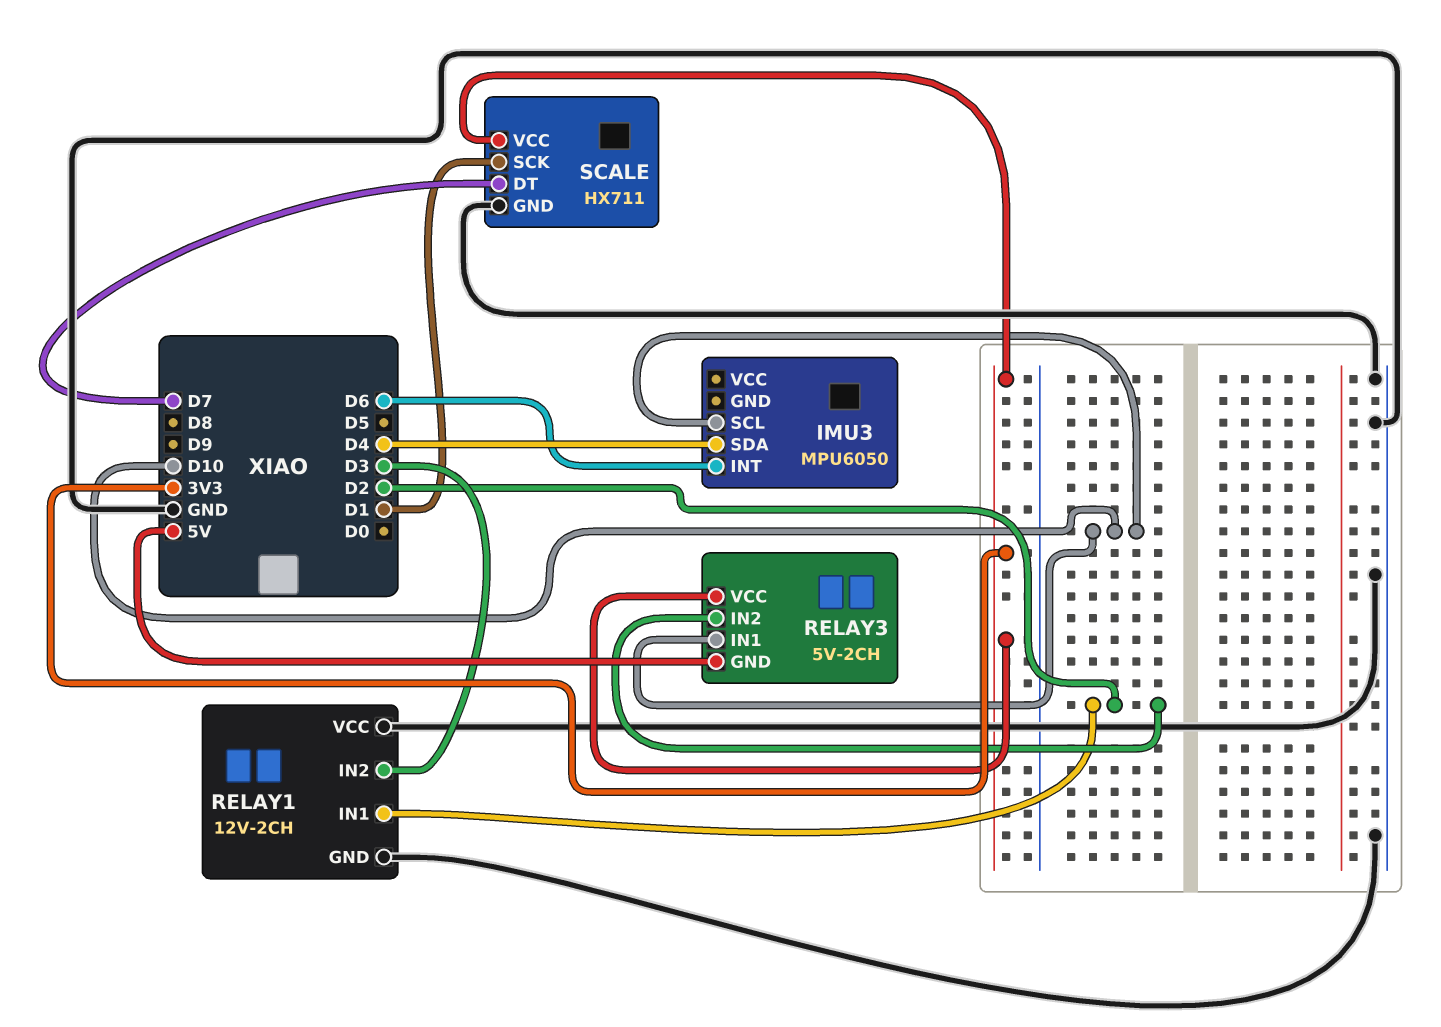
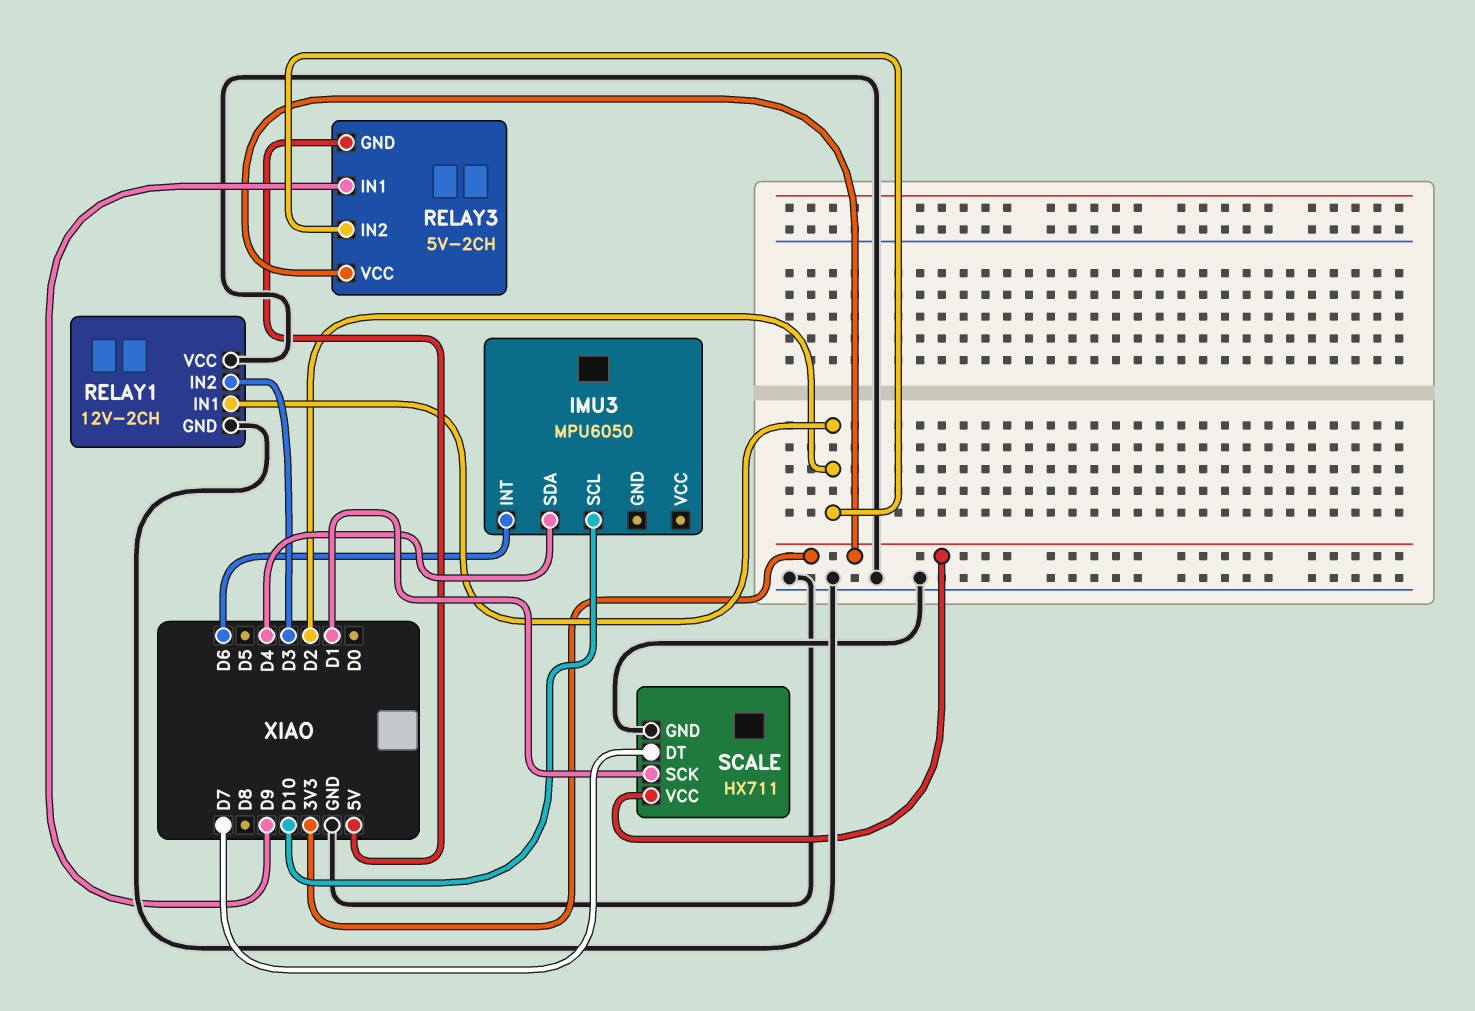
RELAY3 pin IN1: D10 -> D9

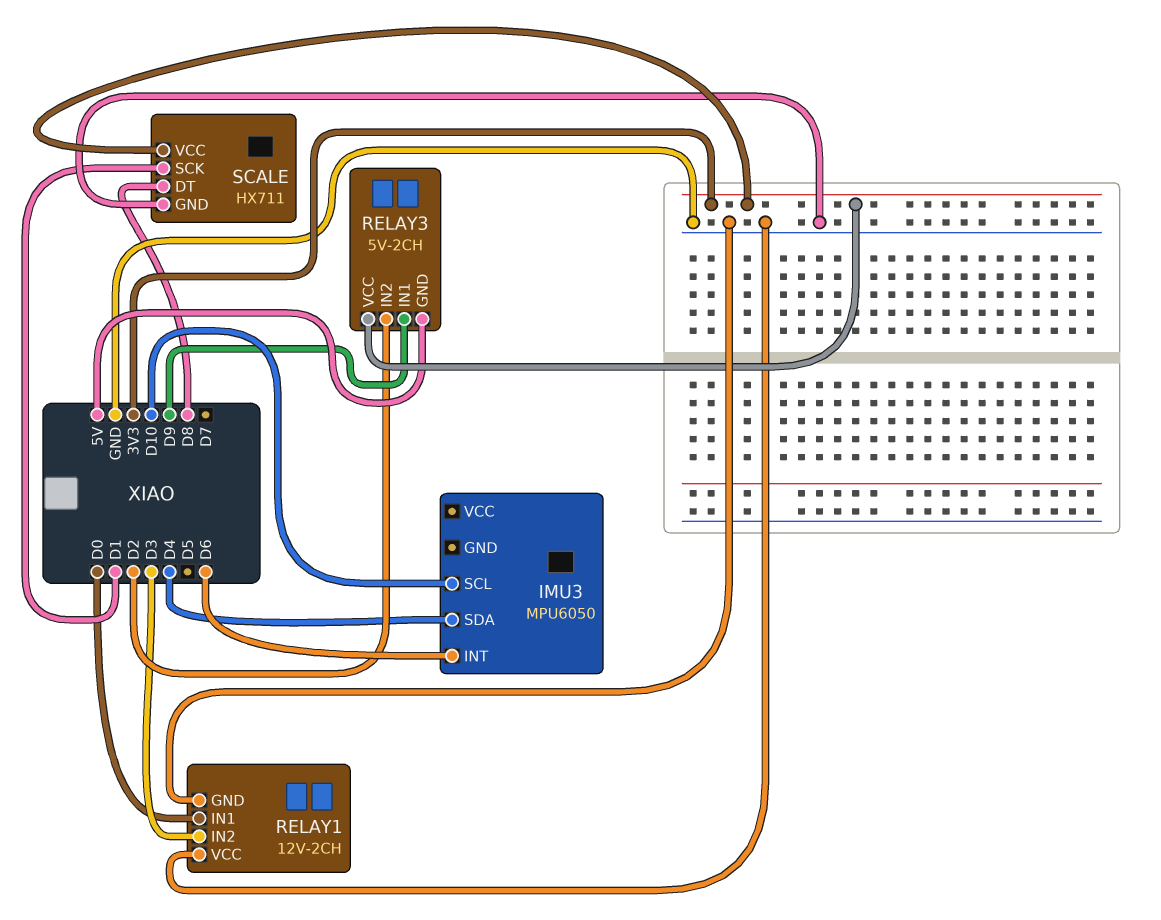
RELAY1 pin IN1: D2 -> D0
SCALE pin DT: D7 -> D8

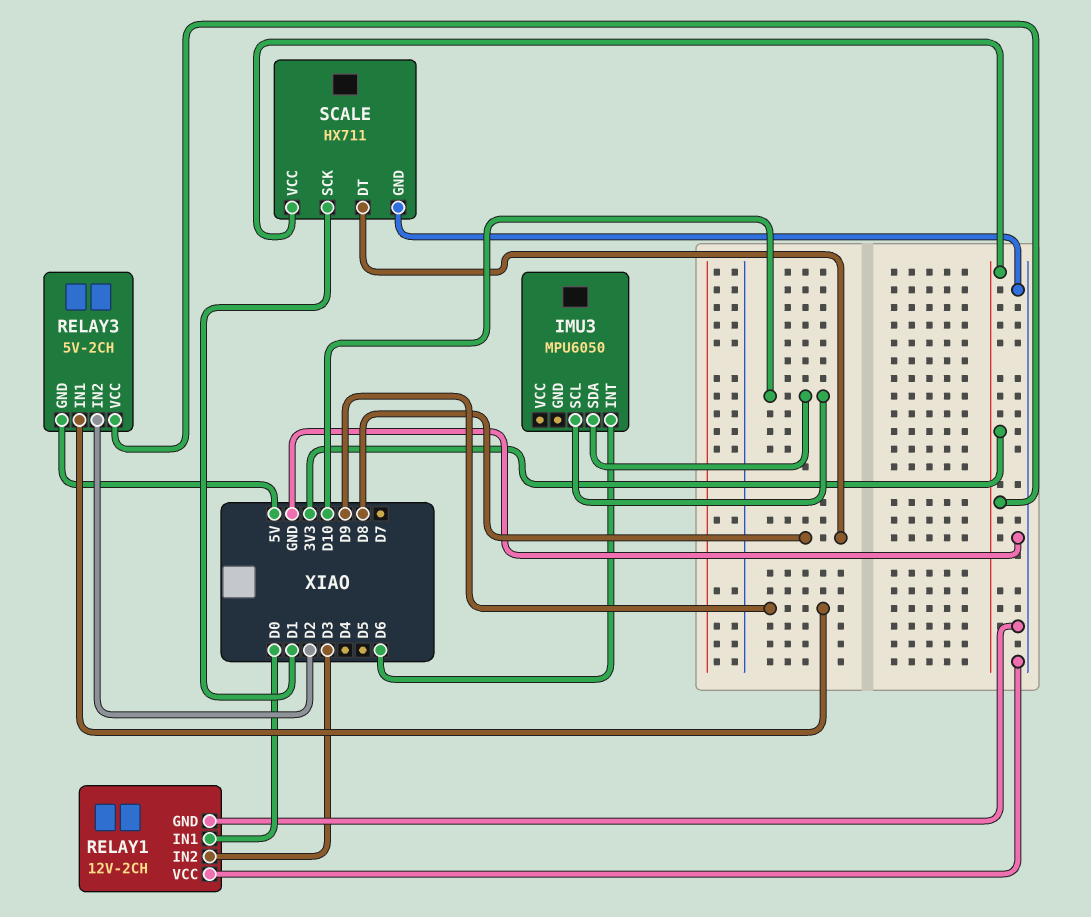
IMU3 pin SDA: D4 -> D10

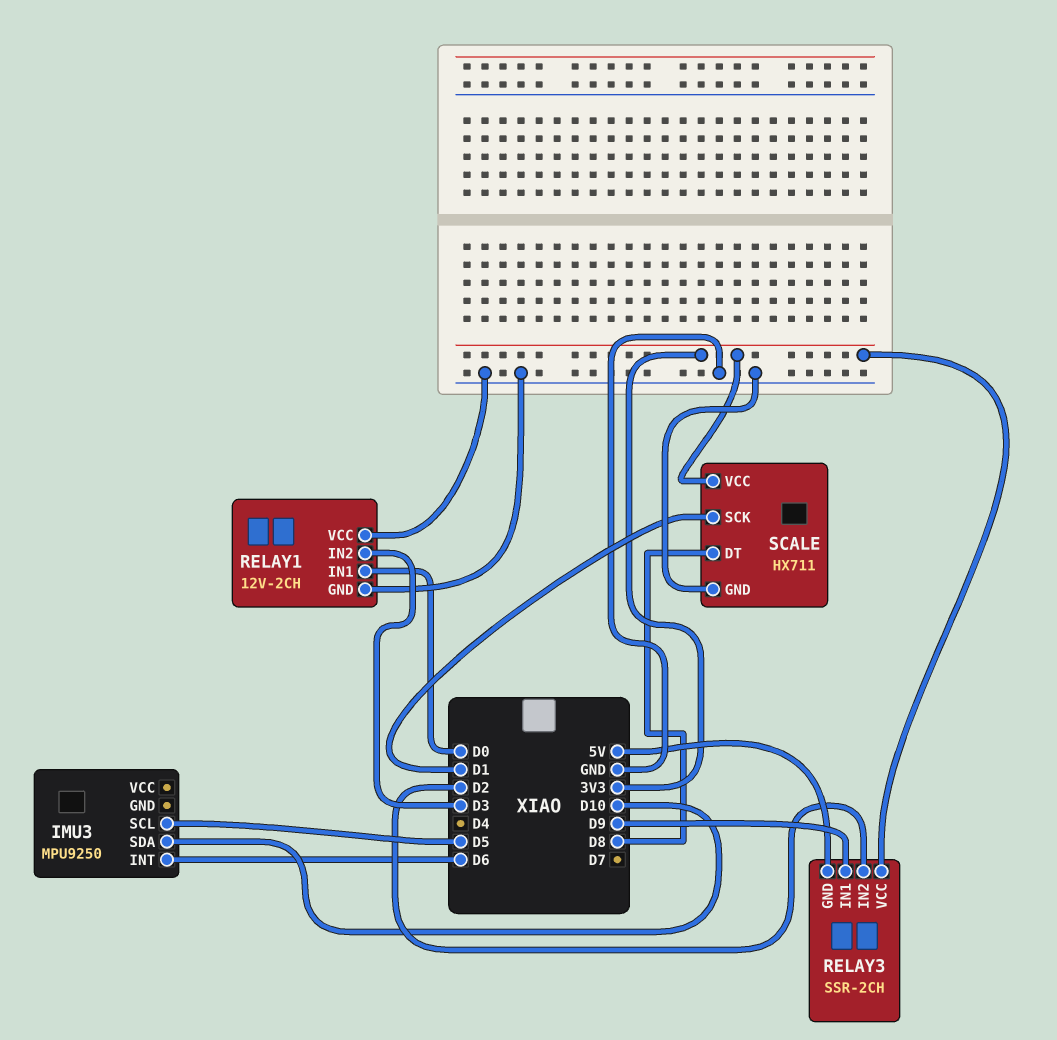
IMU3: MPU6050 -> MPU9250
IMU3 pin SCL: D10 -> D5
RELAY3: 5V-2CH -> SSR-2CH

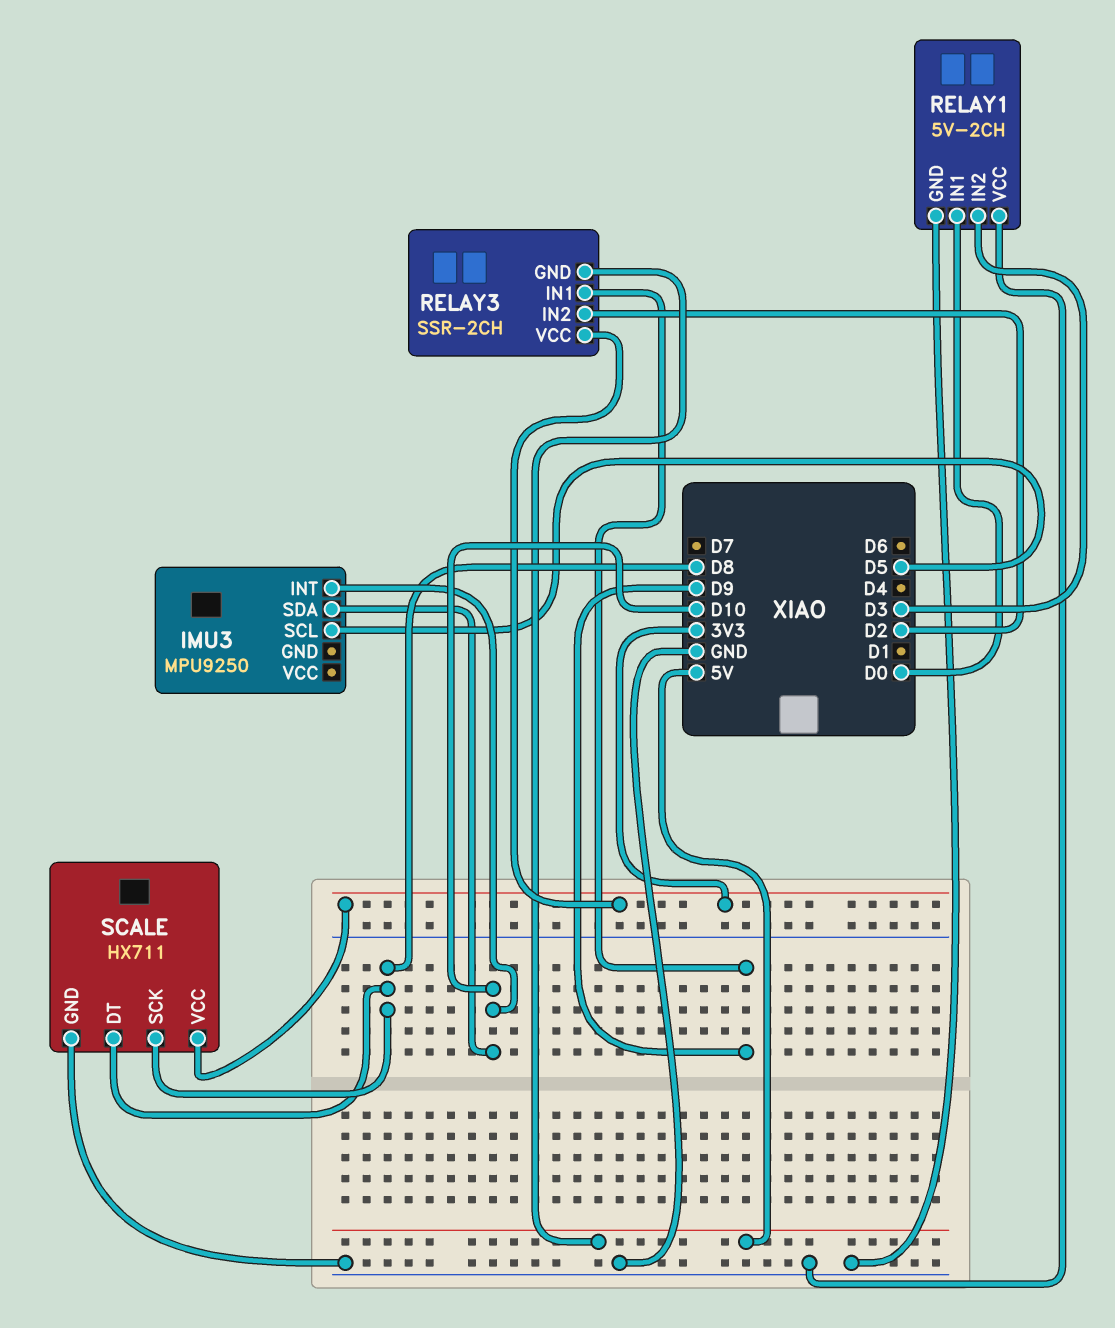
IMU3 pin INT: D6 -> D10
RELAY1: 12V-2CH -> 5V-2CH
SCALE pin SCK: D1 -> D8

